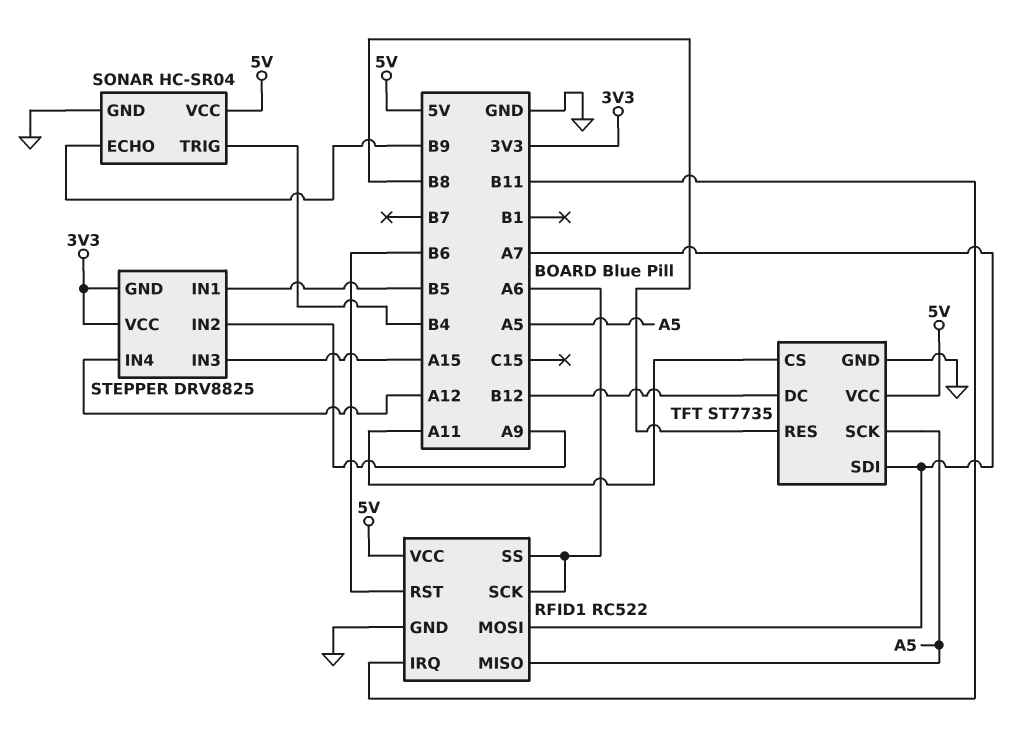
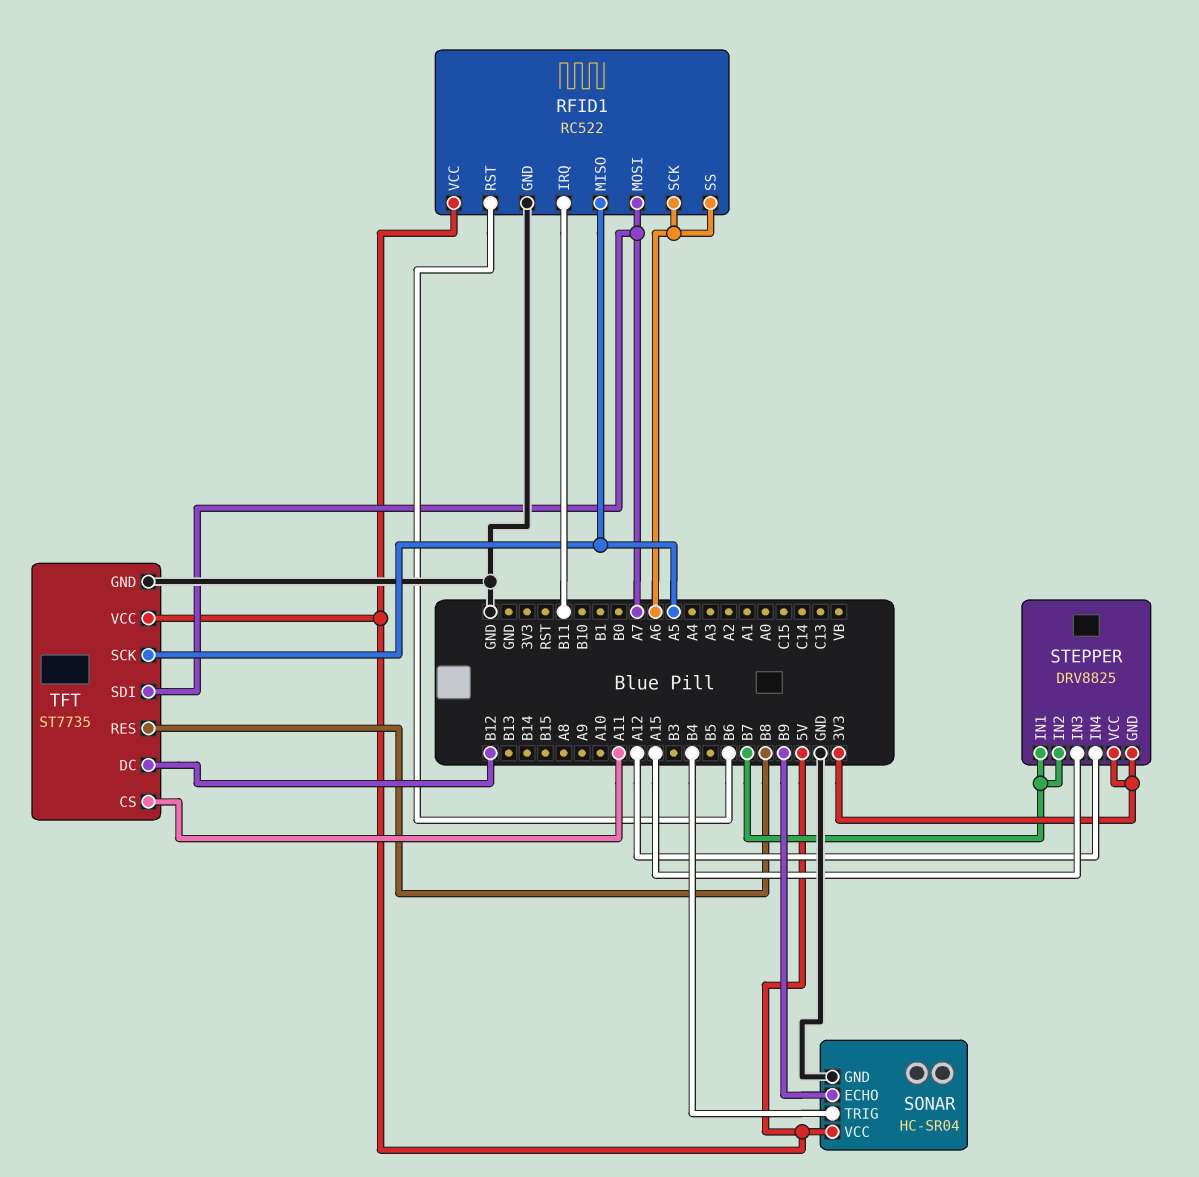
STEPPER pin IN1: B5 -> B7
STEPPER pin IN2: A9 -> B7

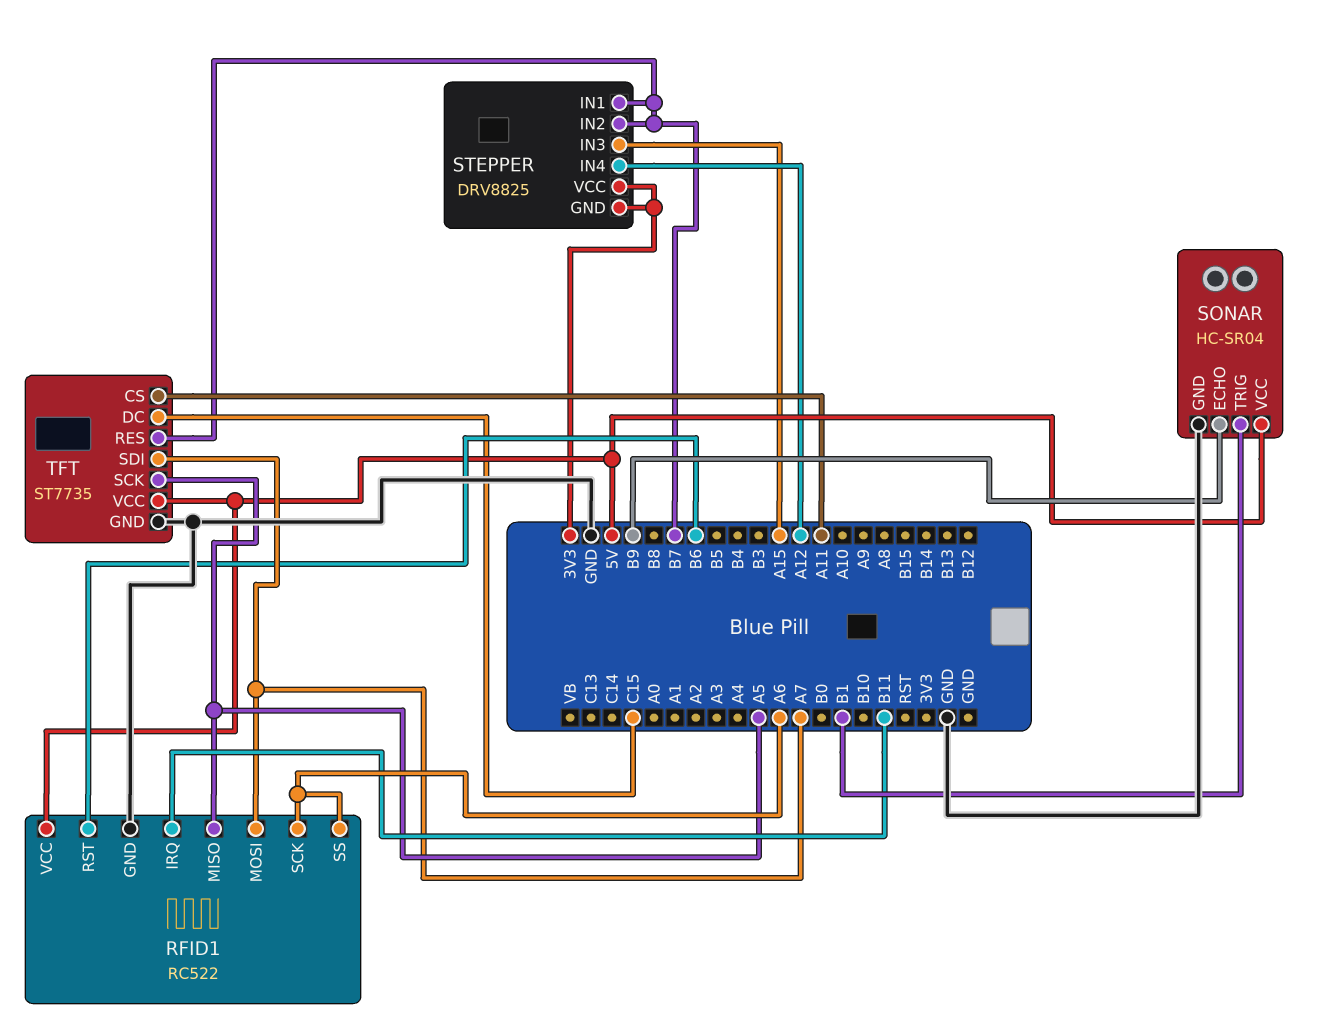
SONAR pin TRIG: B4 -> B1
TFT pin DC: B12 -> C15
TFT pin RES: B8 -> B7

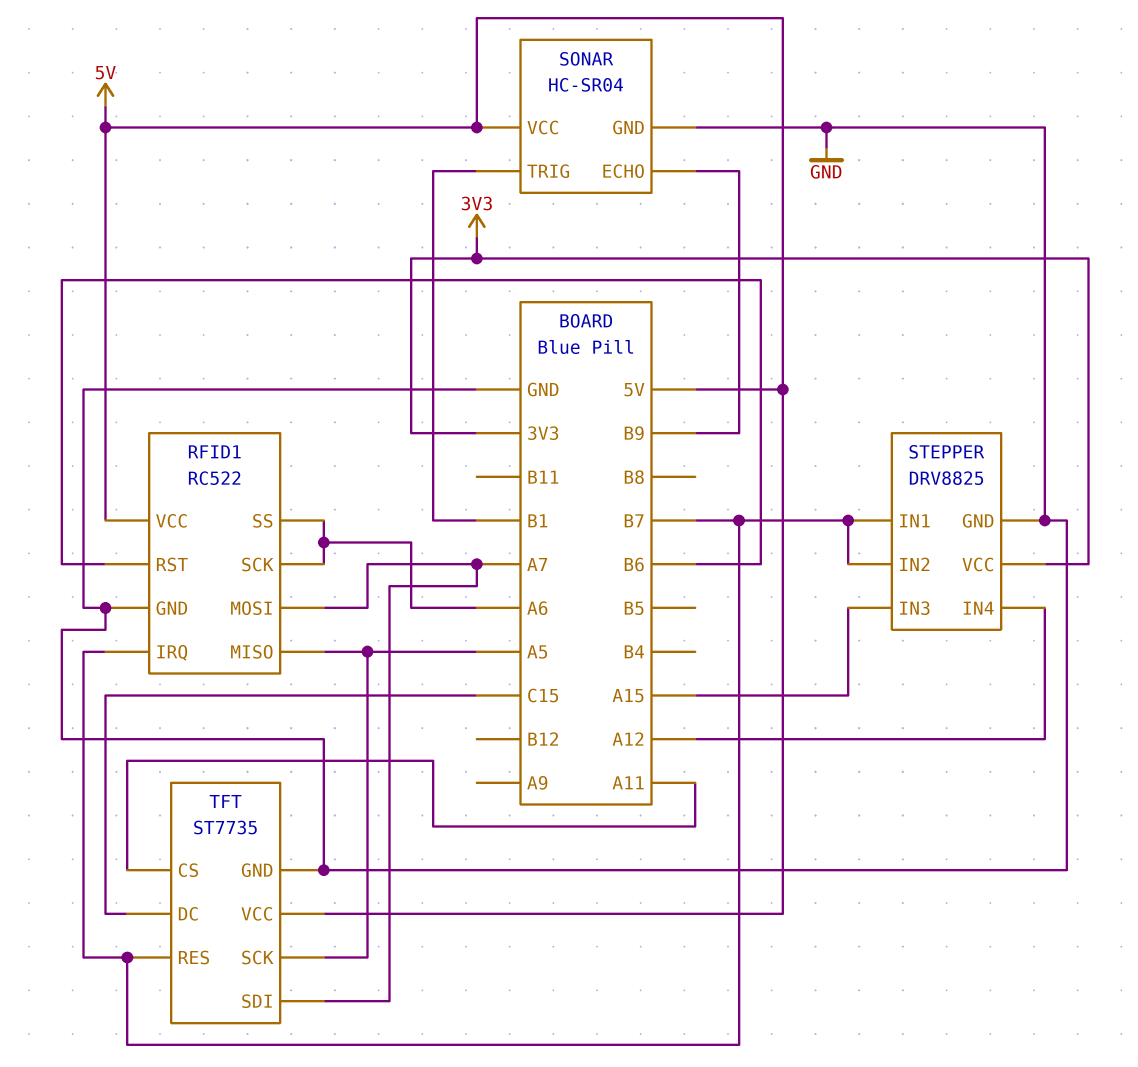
RFID1 pin IRQ: B11 -> B7
STEPPER pin GND: 3V3 -> GND

